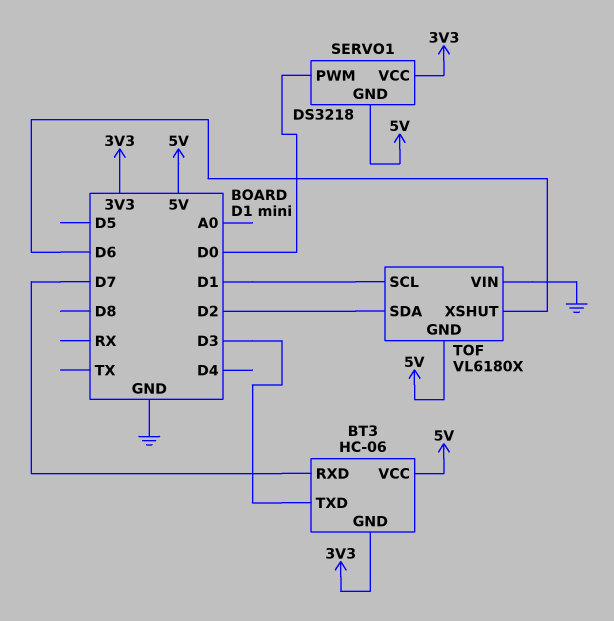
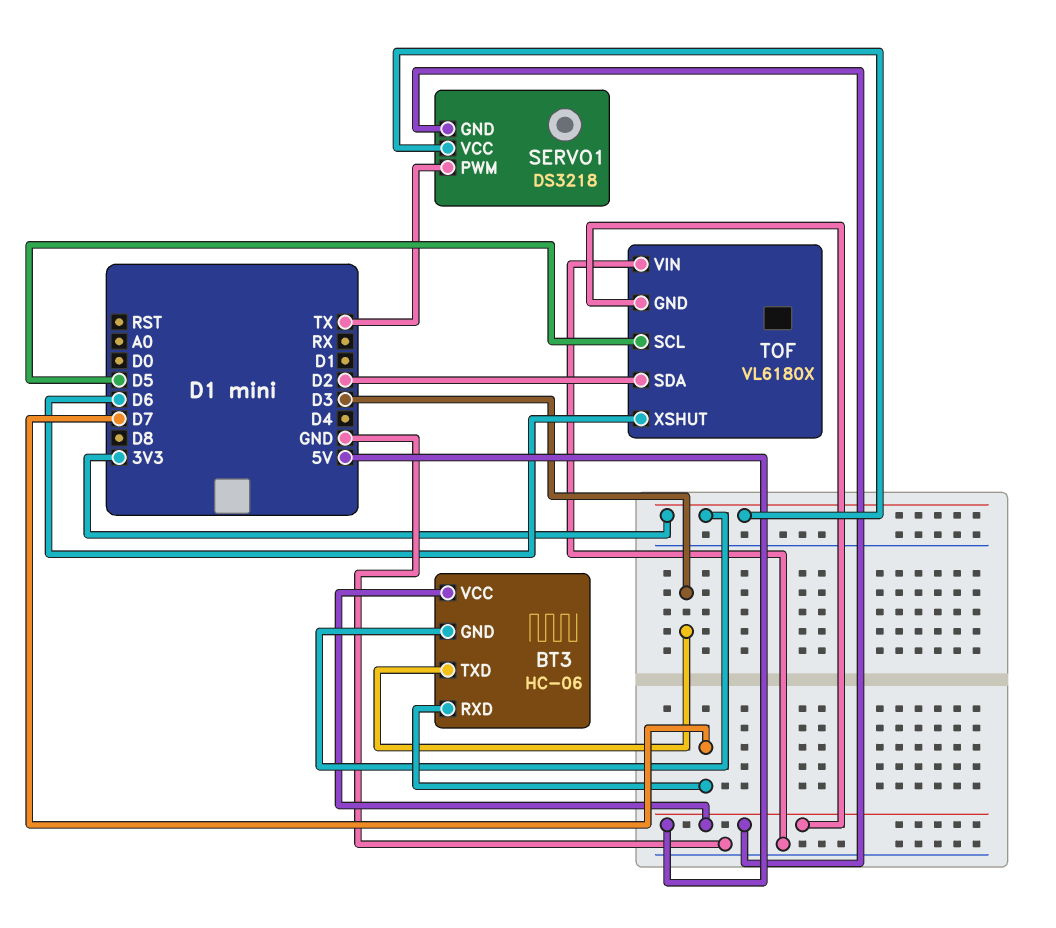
SERVO1 pin PWM: D0 -> TX
TOF pin SCL: D1 -> D5

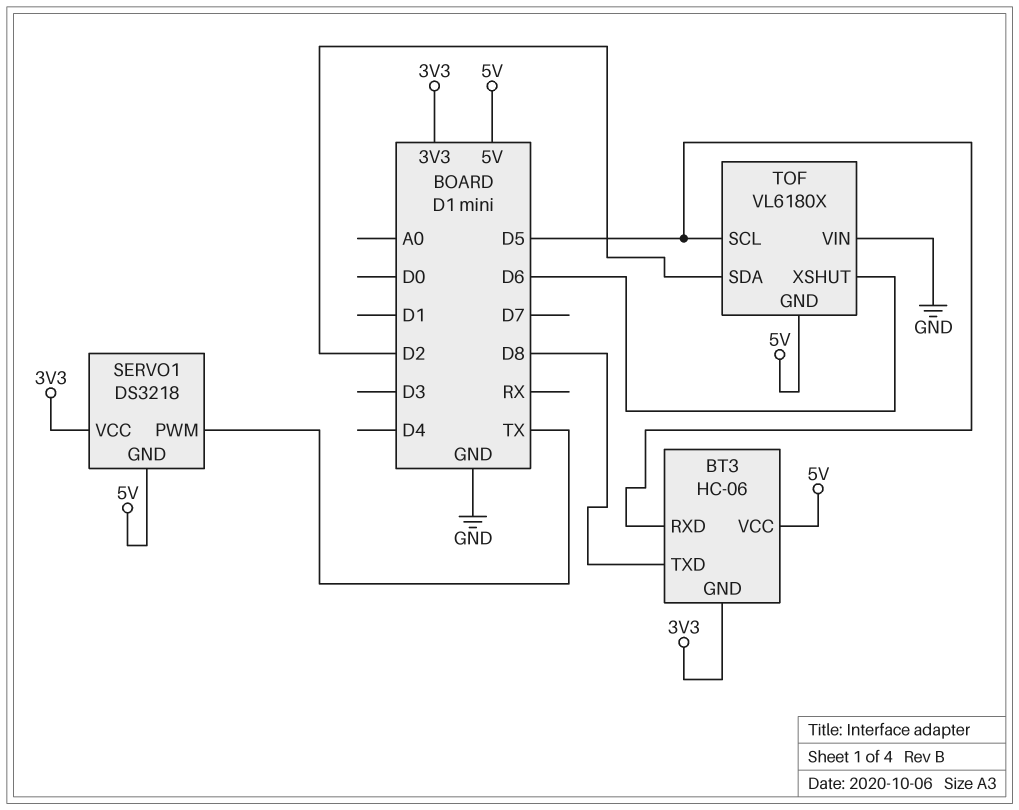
BT3 pin RXD: D7 -> D5
BT3 pin TXD: D3 -> D8

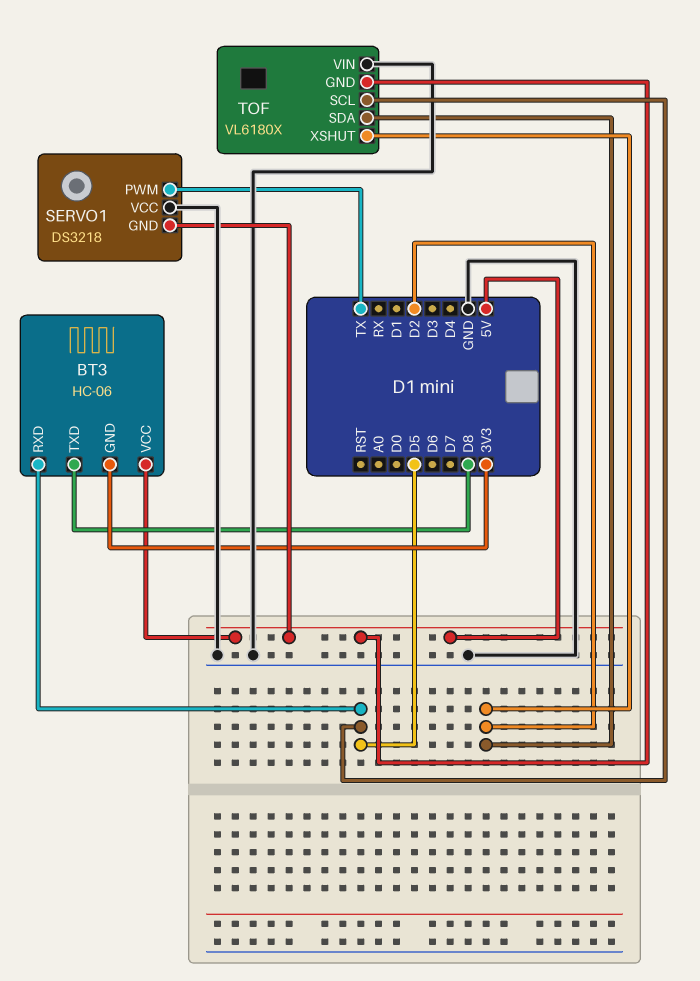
SERVO1 pin VCC: 3V3 -> GND
TOF pin XSHUT: D6 -> D2

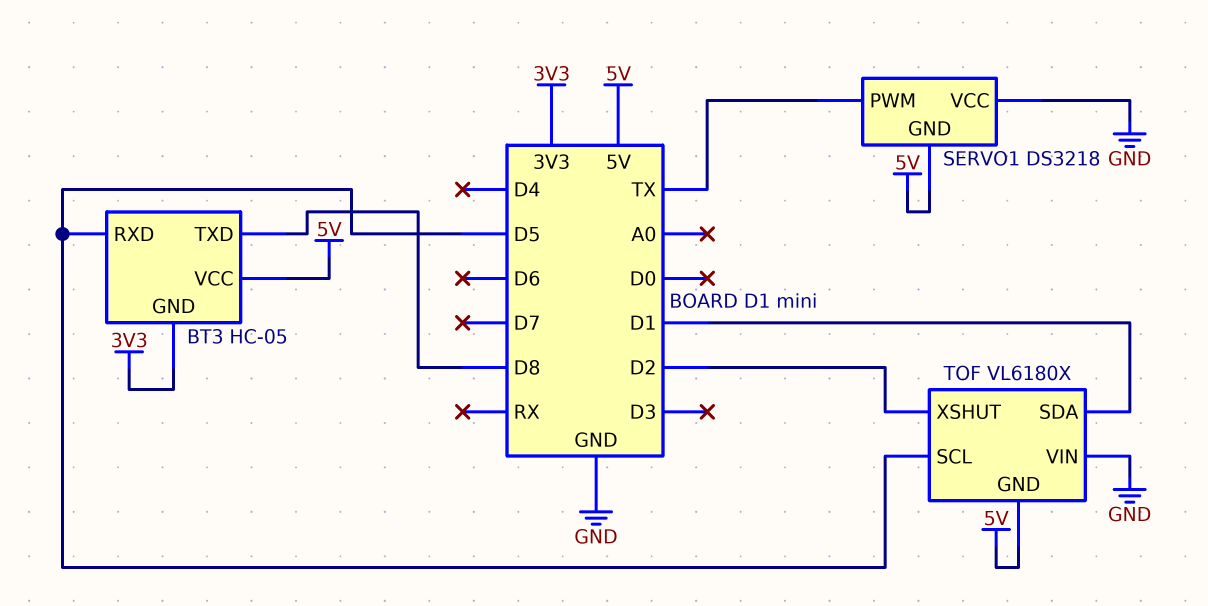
BT3: HC-06 -> HC-05
TOF pin SDA: D2 -> D1

